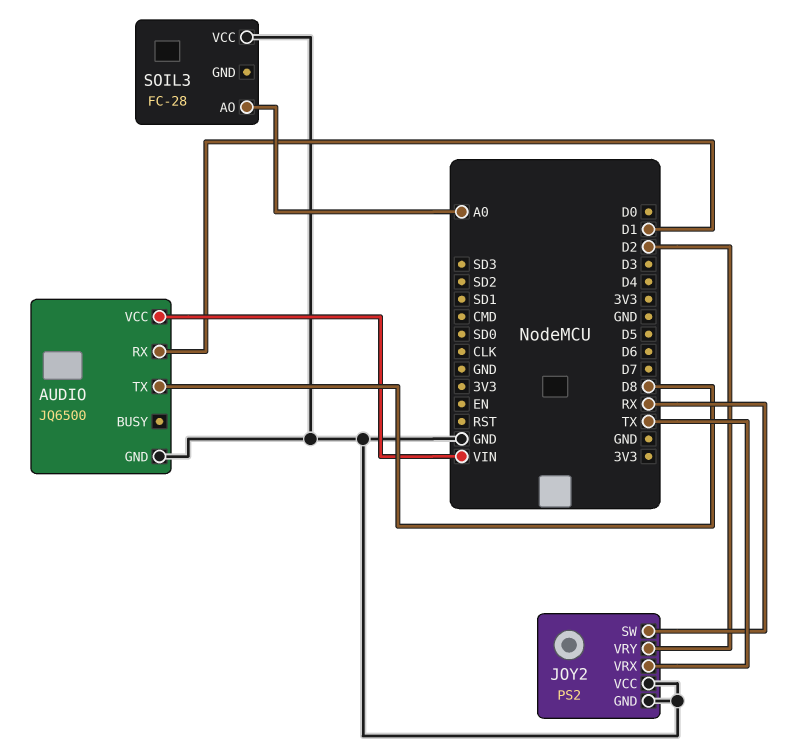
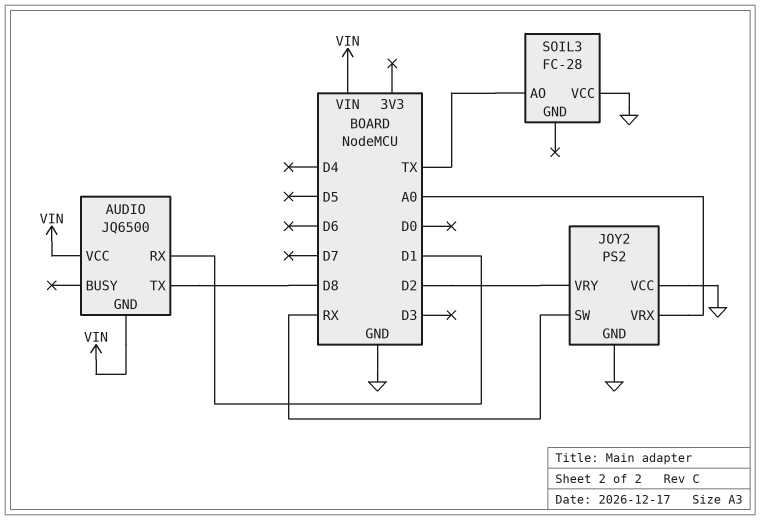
AUDIO pin GND: GND -> VIN
JOY2 pin VRX: TX -> A0
SOIL3 pin AO: A0 -> TX

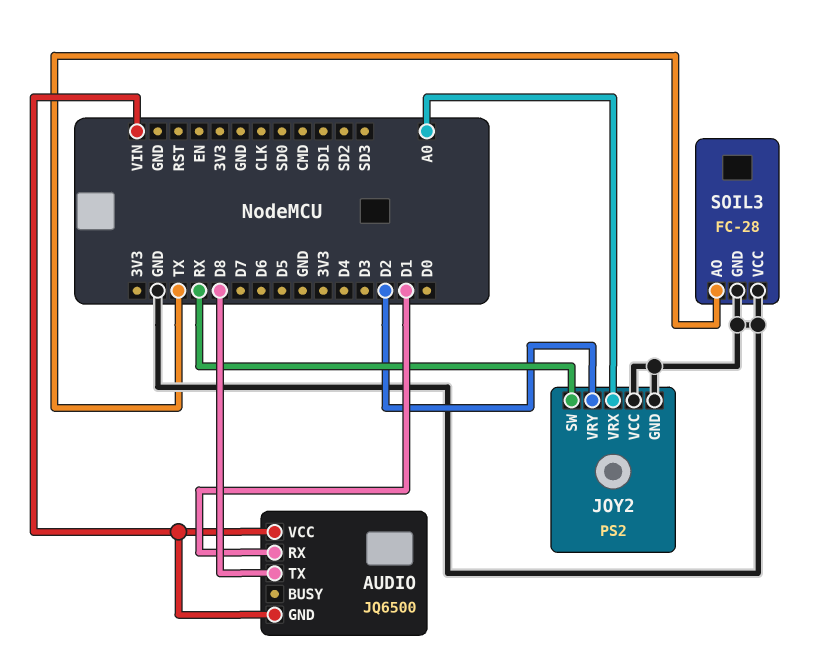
SOIL3 pin GND: none -> GND

